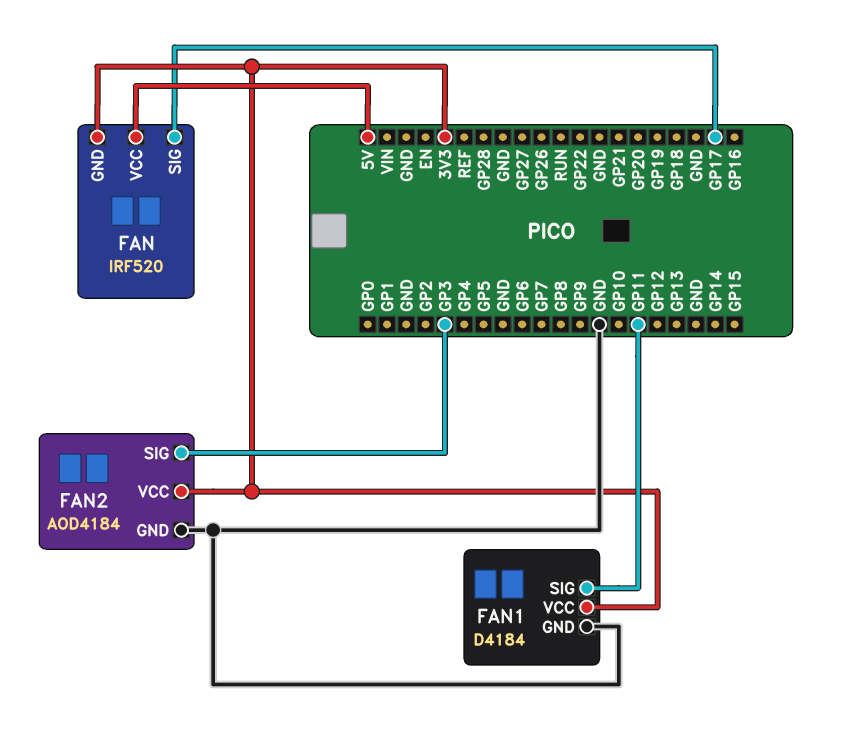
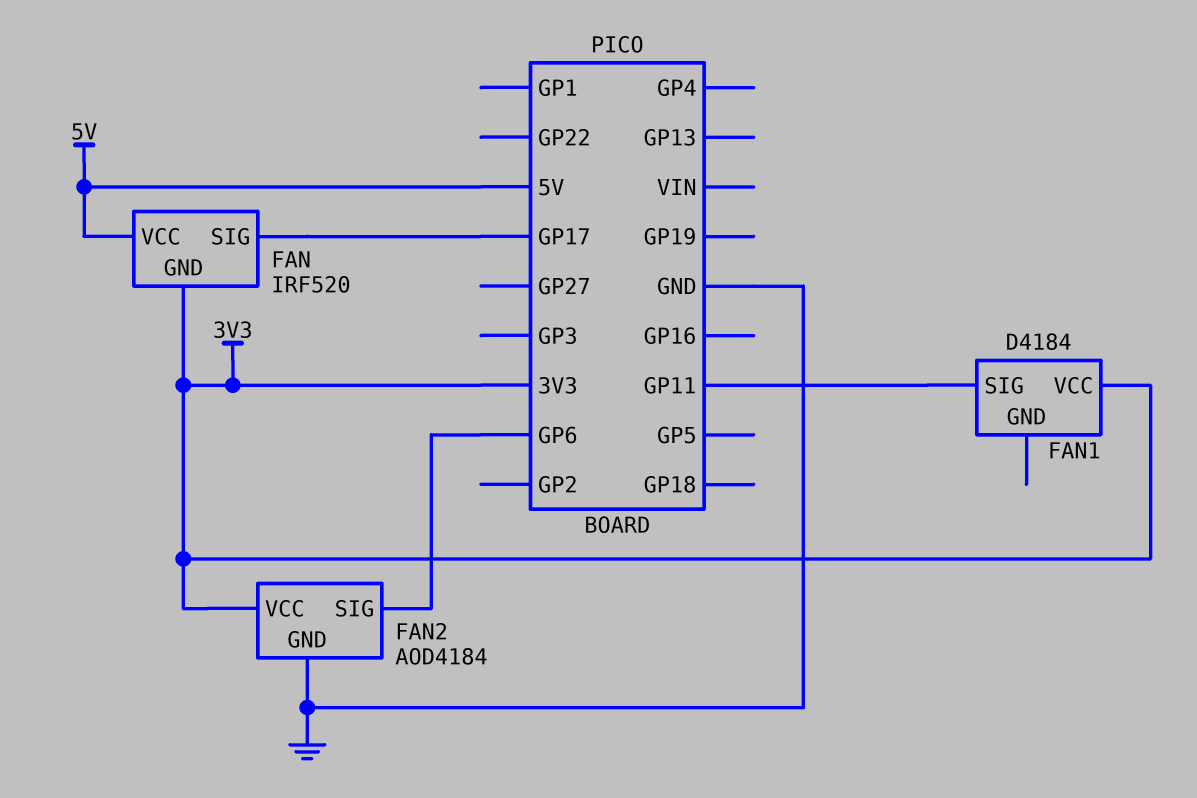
FAN1 pin GND: GND -> none
FAN2 pin SIG: GP3 -> GP6

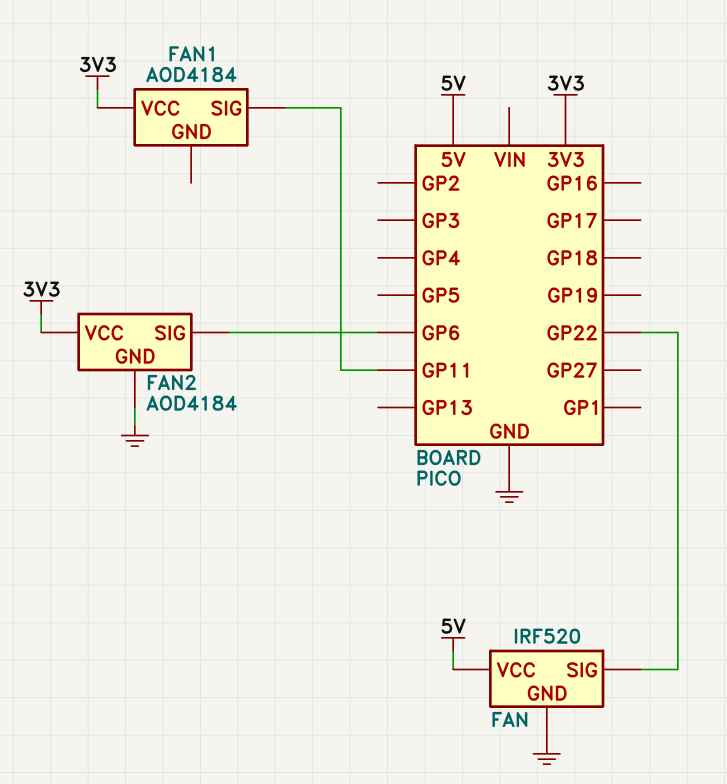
FAN pin GND: 3V3 -> GND
FAN pin SIG: GP17 -> GP22
FAN1: D4184 -> AOD4184

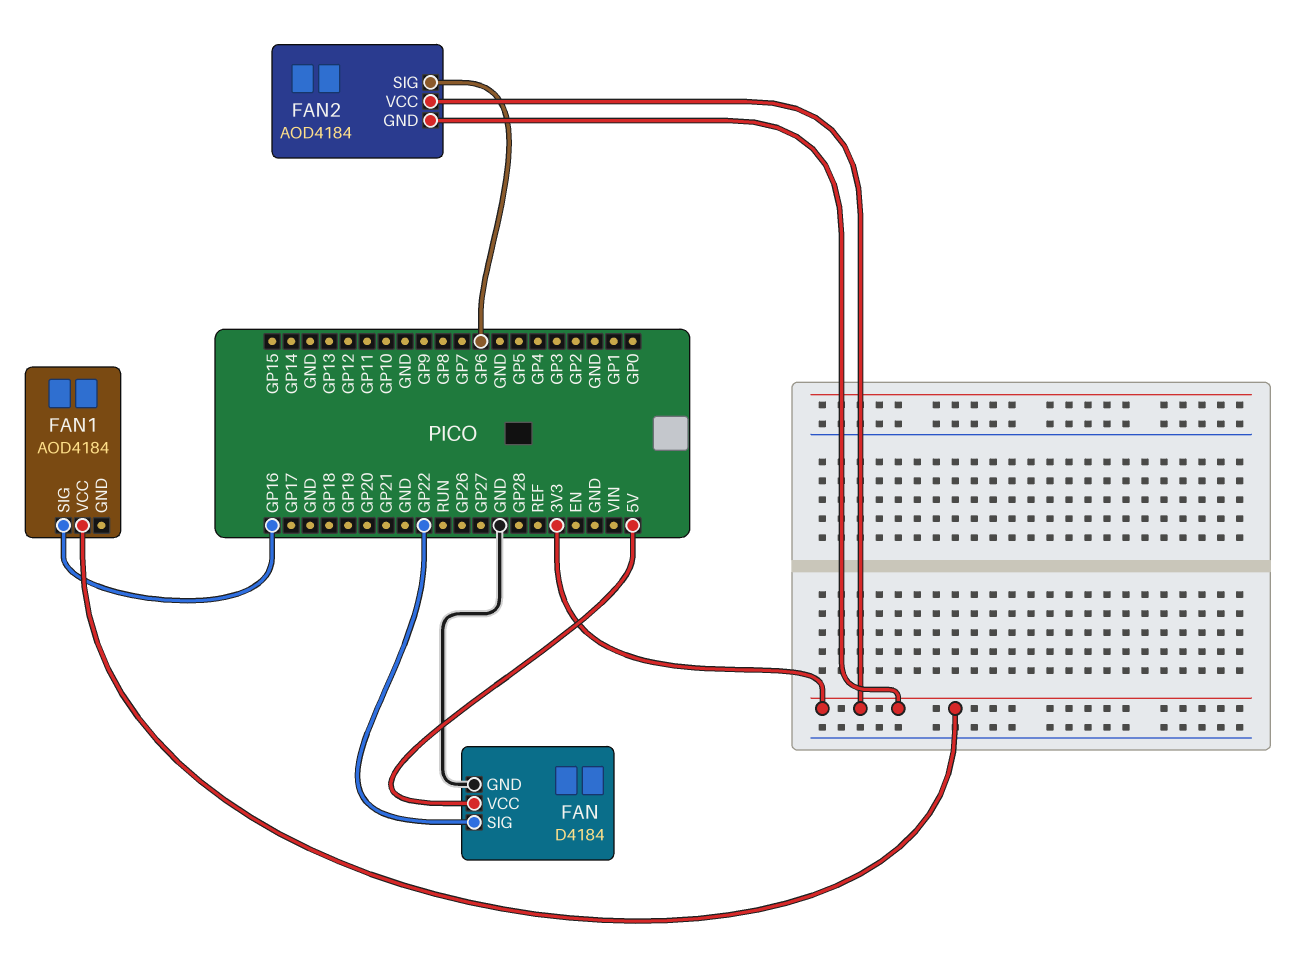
FAN: IRF520 -> D4184
FAN1 pin SIG: GP11 -> GP16
FAN2 pin GND: GND -> 3V3

